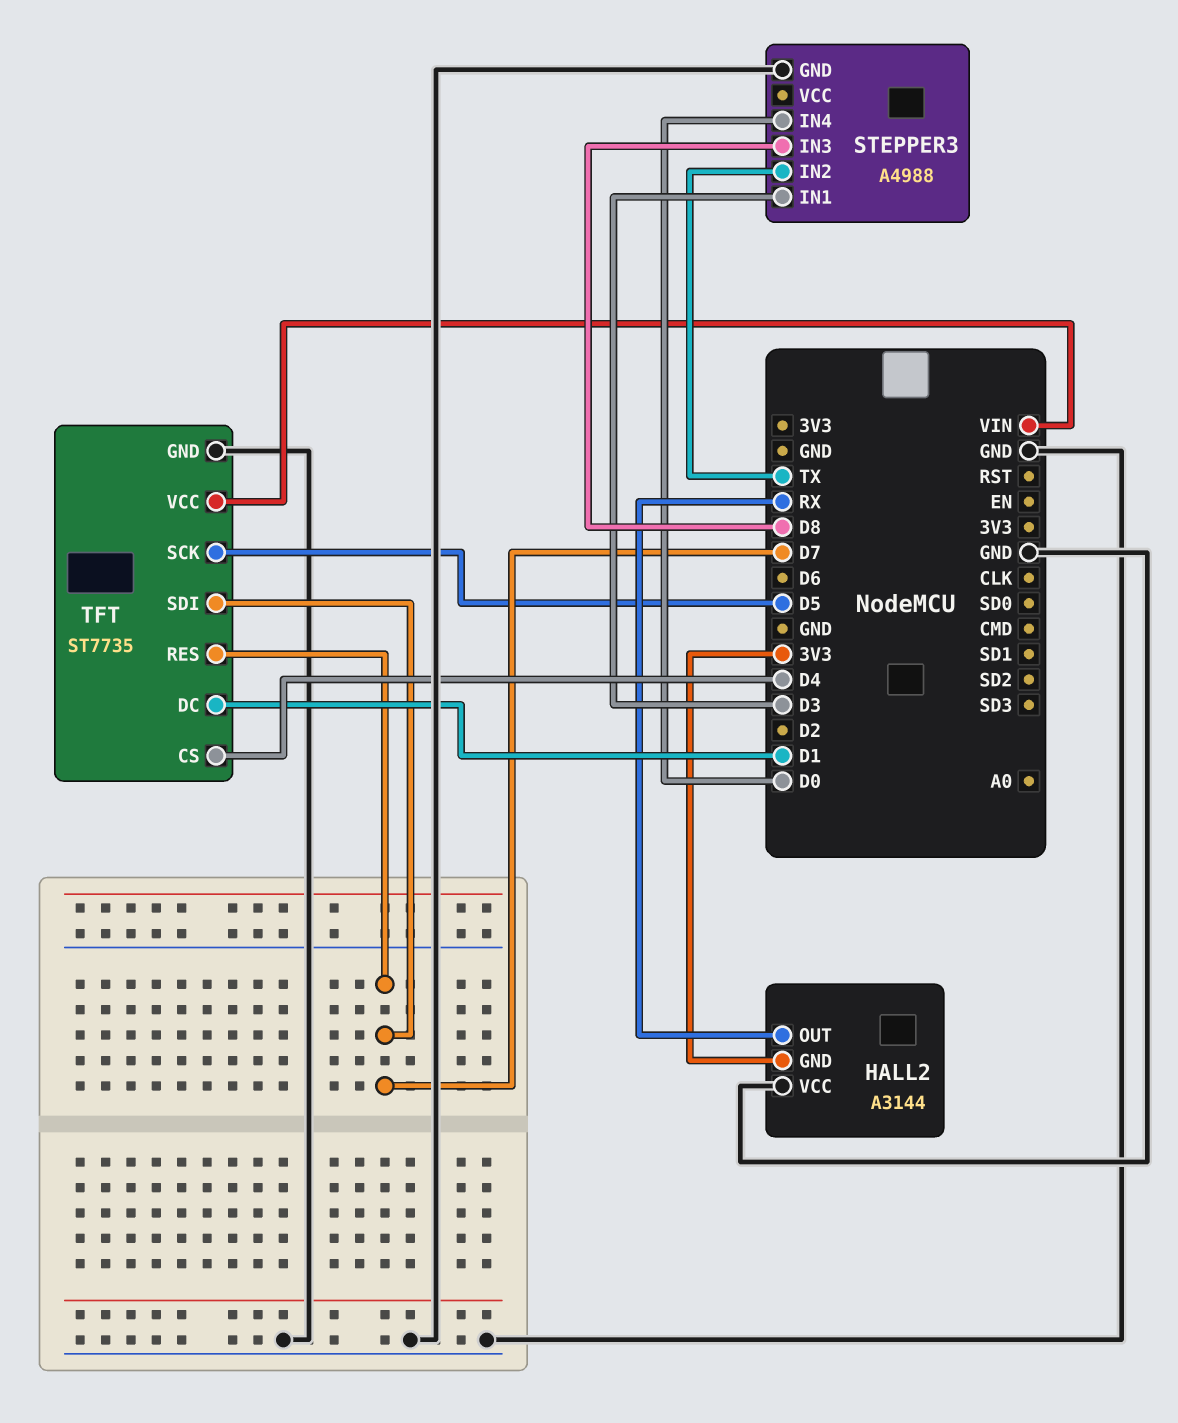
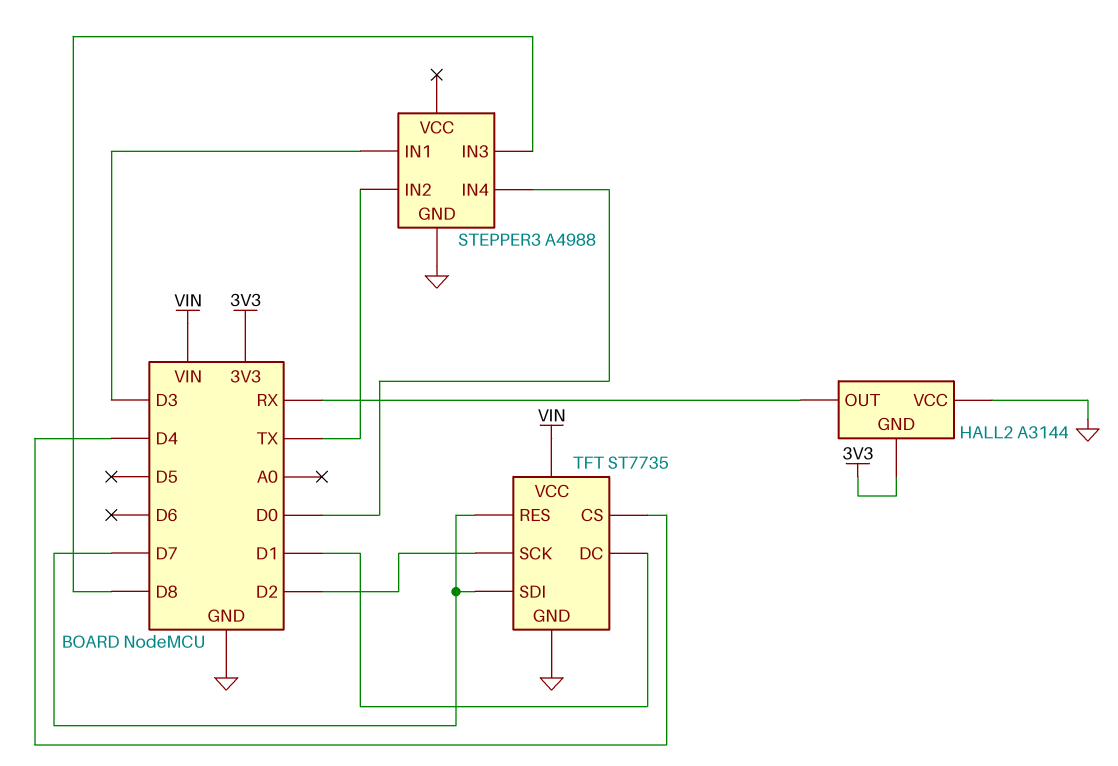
TFT pin SCK: D5 -> D2

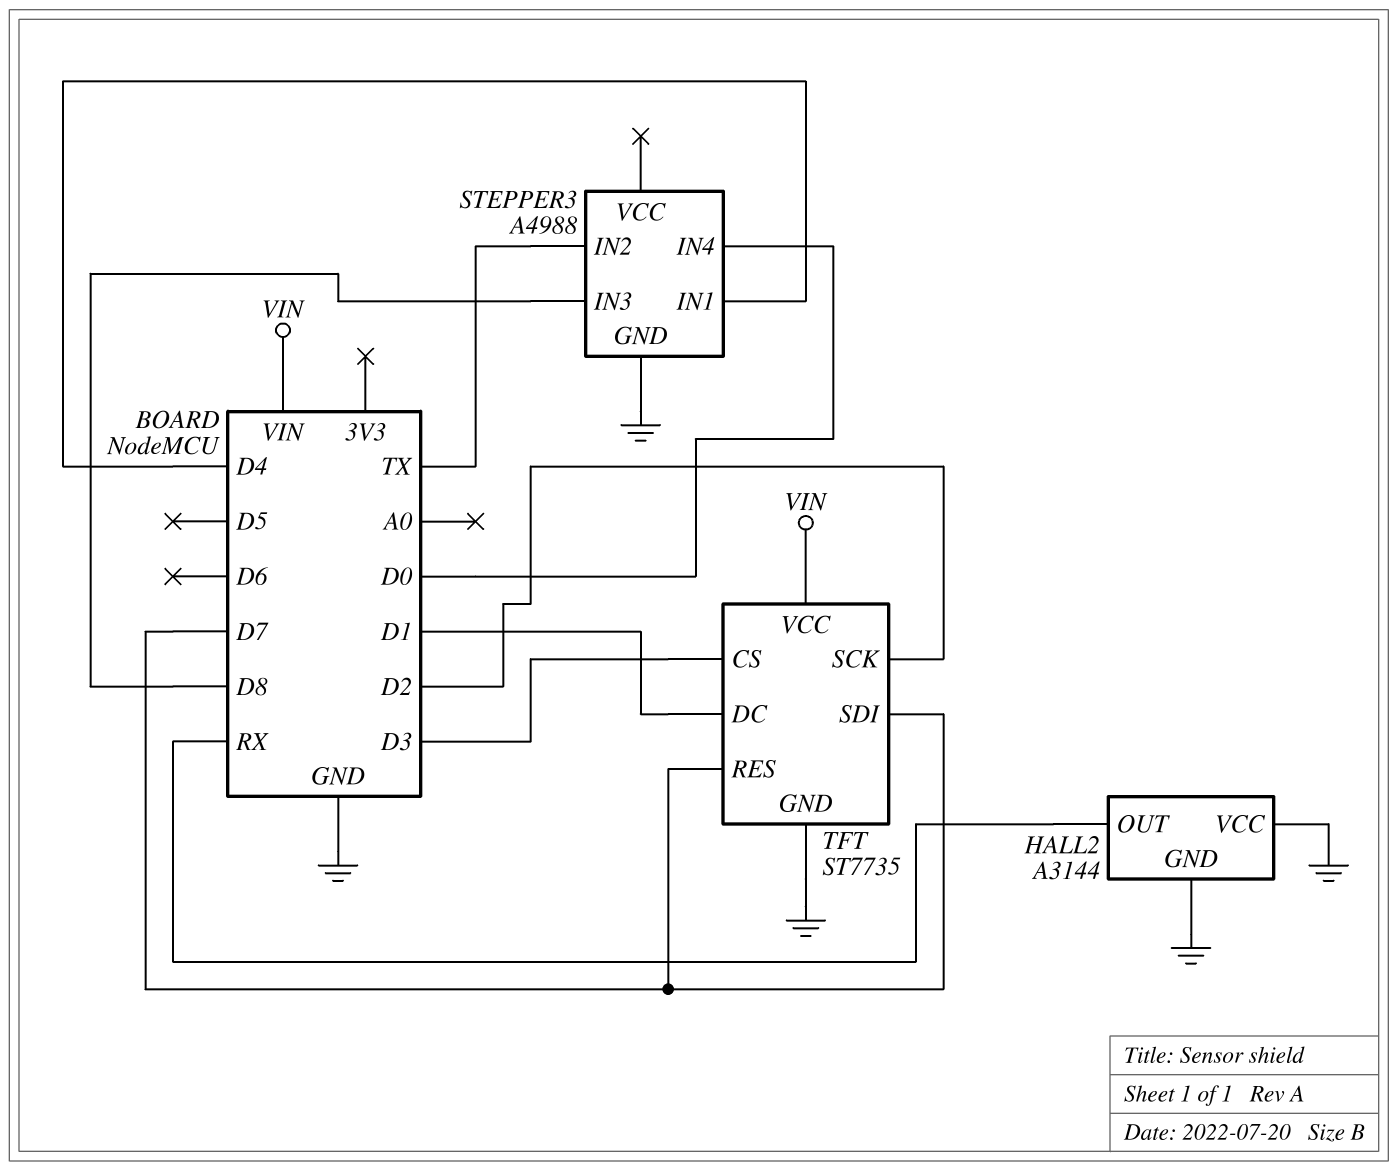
HALL2 pin GND: 3V3 -> GND
STEPPER3 pin IN1: D3 -> D4
TFT pin CS: D4 -> D3

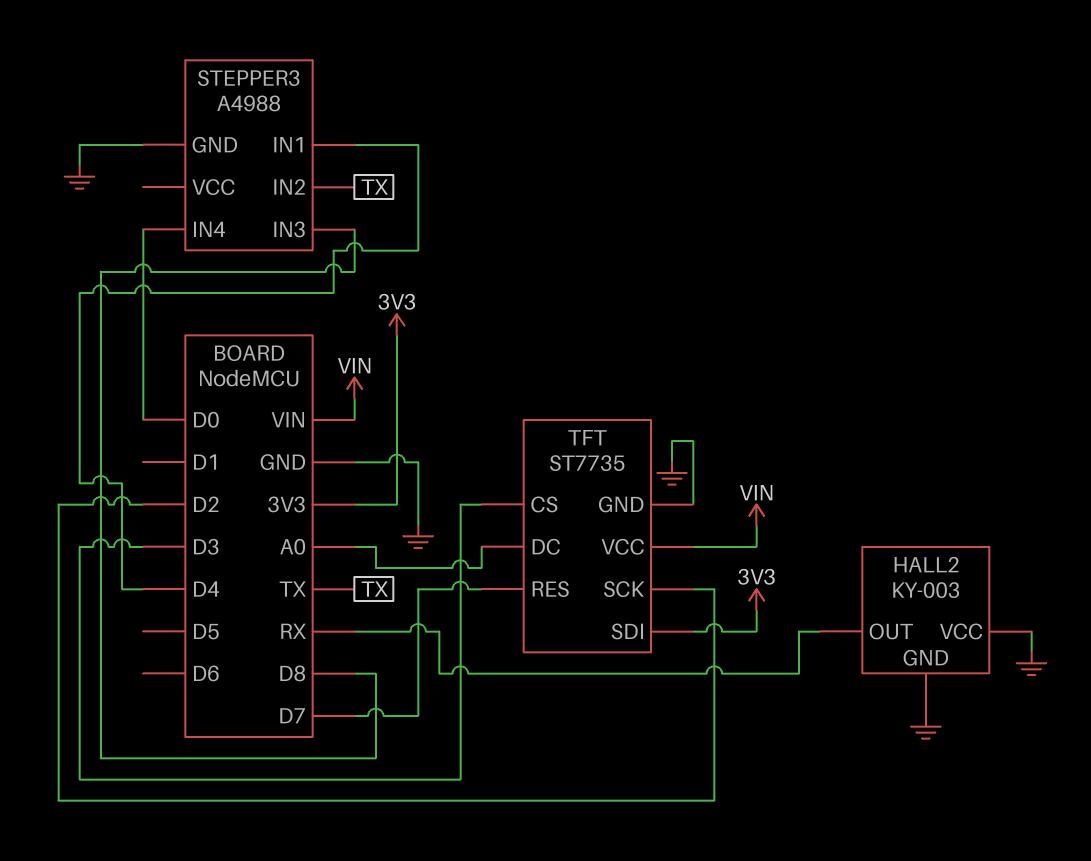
HALL2: A3144 -> KY-003
TFT pin DC: D1 -> A0
TFT pin SDI: D7 -> 3V3

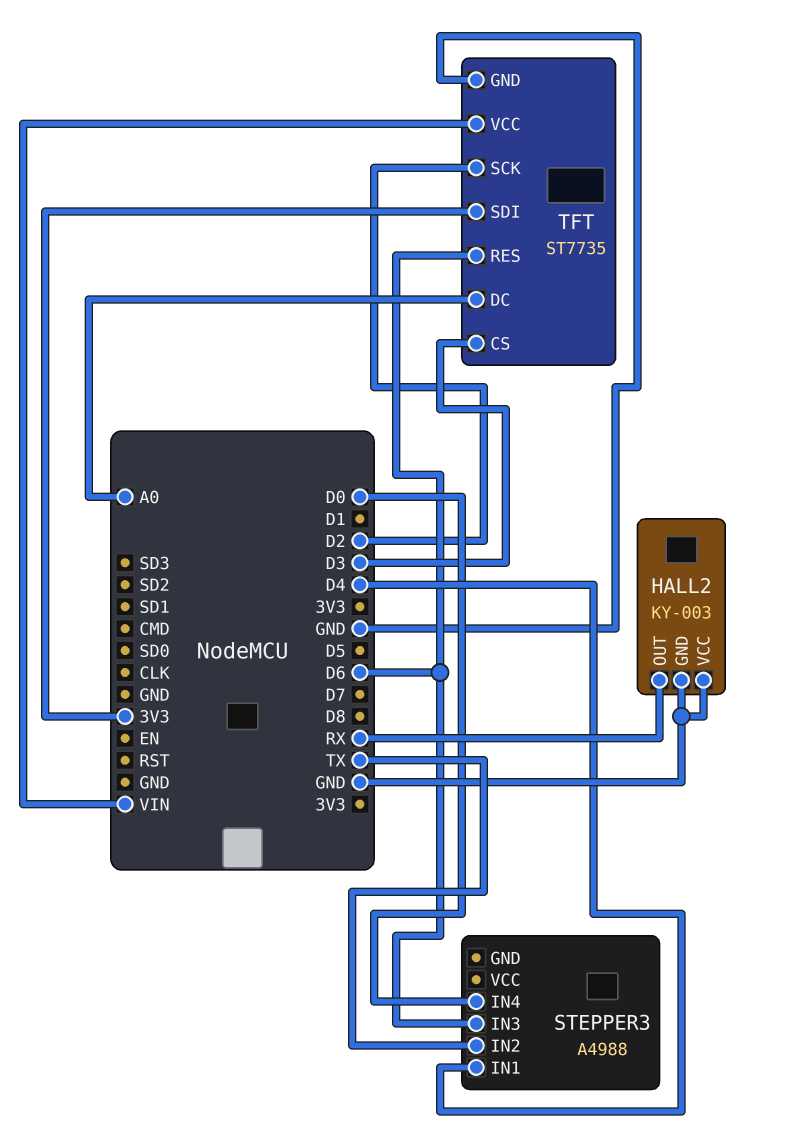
STEPPER3 pin GND: GND -> none
STEPPER3 pin IN3: D8 -> D6
TFT pin RES: D7 -> D6

